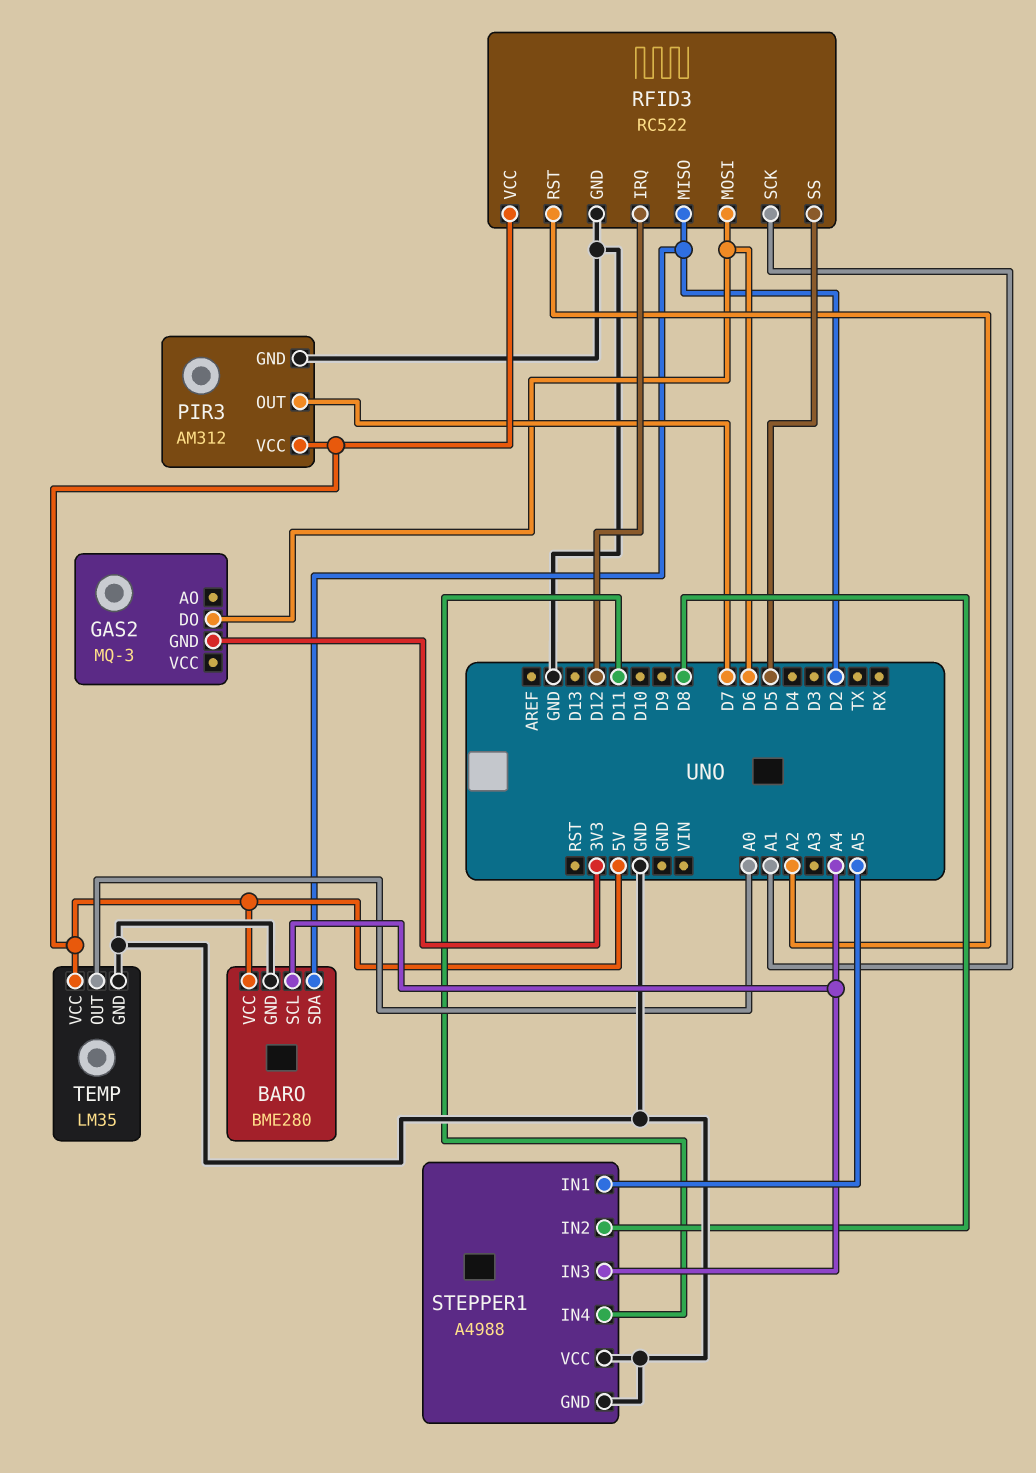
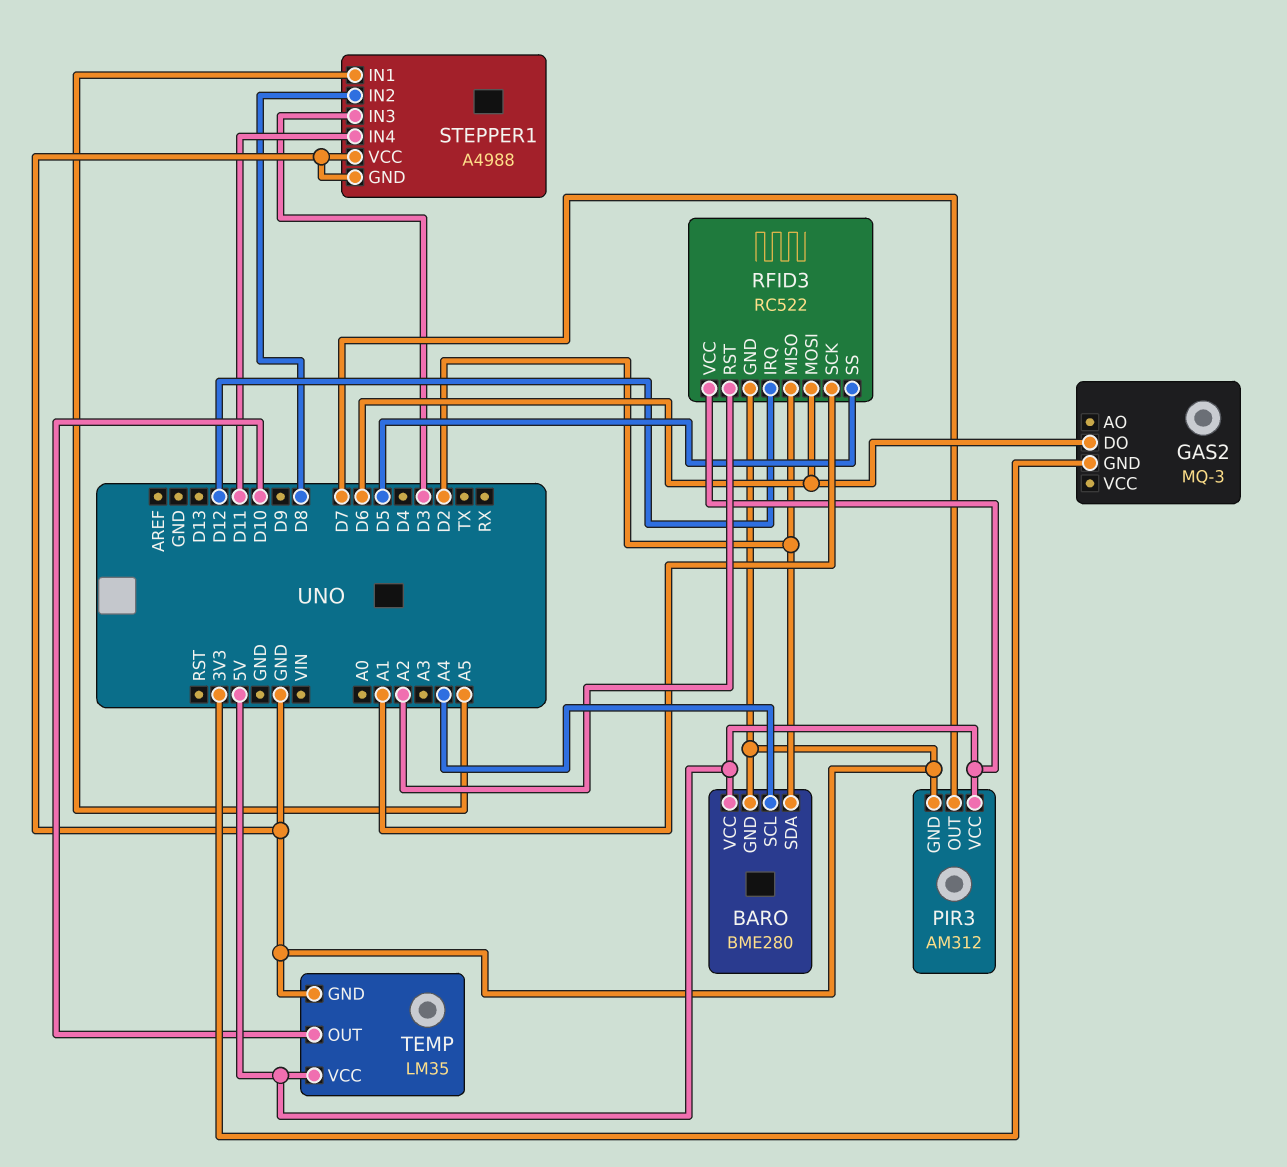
STEPPER1 pin IN3: A4 -> D3
TEMP pin OUT: A0 -> D10

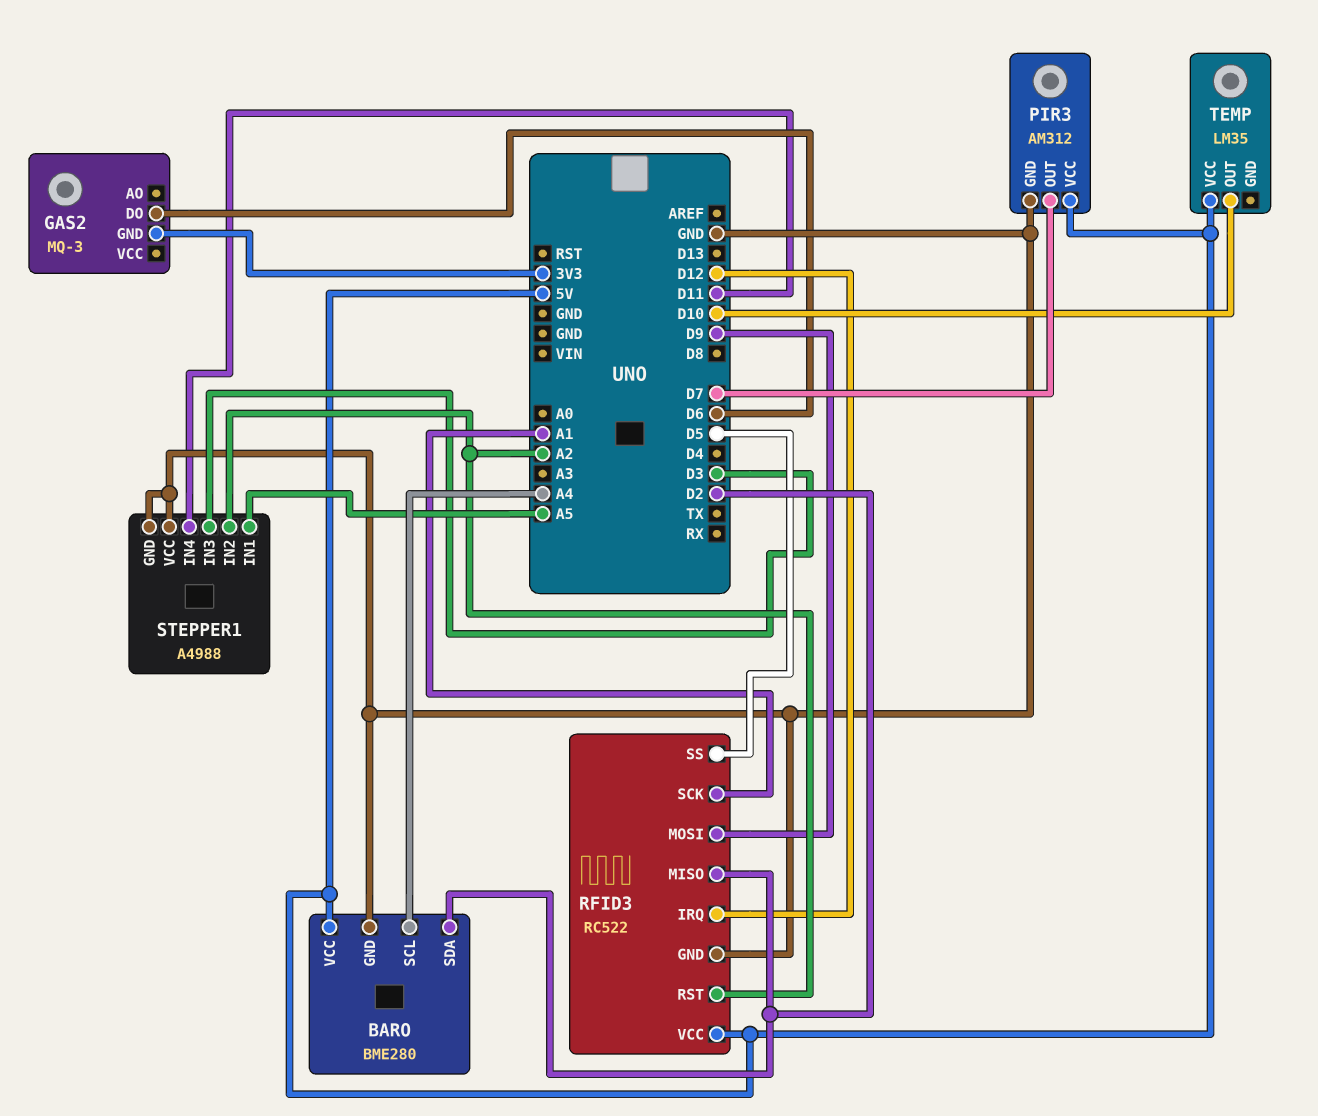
RFID3 pin MOSI: D6 -> D9
STEPPER1 pin IN2: D8 -> A2
TEMP pin GND: GND -> none

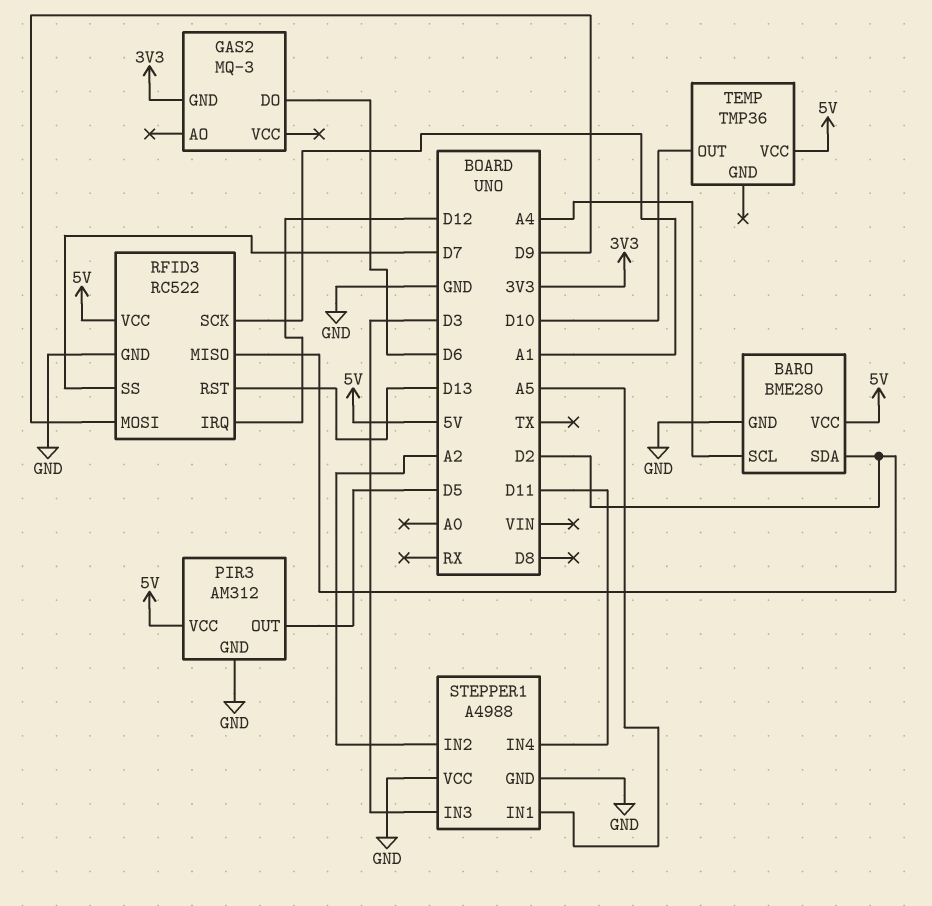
PIR3 pin OUT: D7 -> D5
RFID3 pin RST: A2 -> D13
RFID3 pin SS: D5 -> D7
TEMP: LM35 -> TMP36

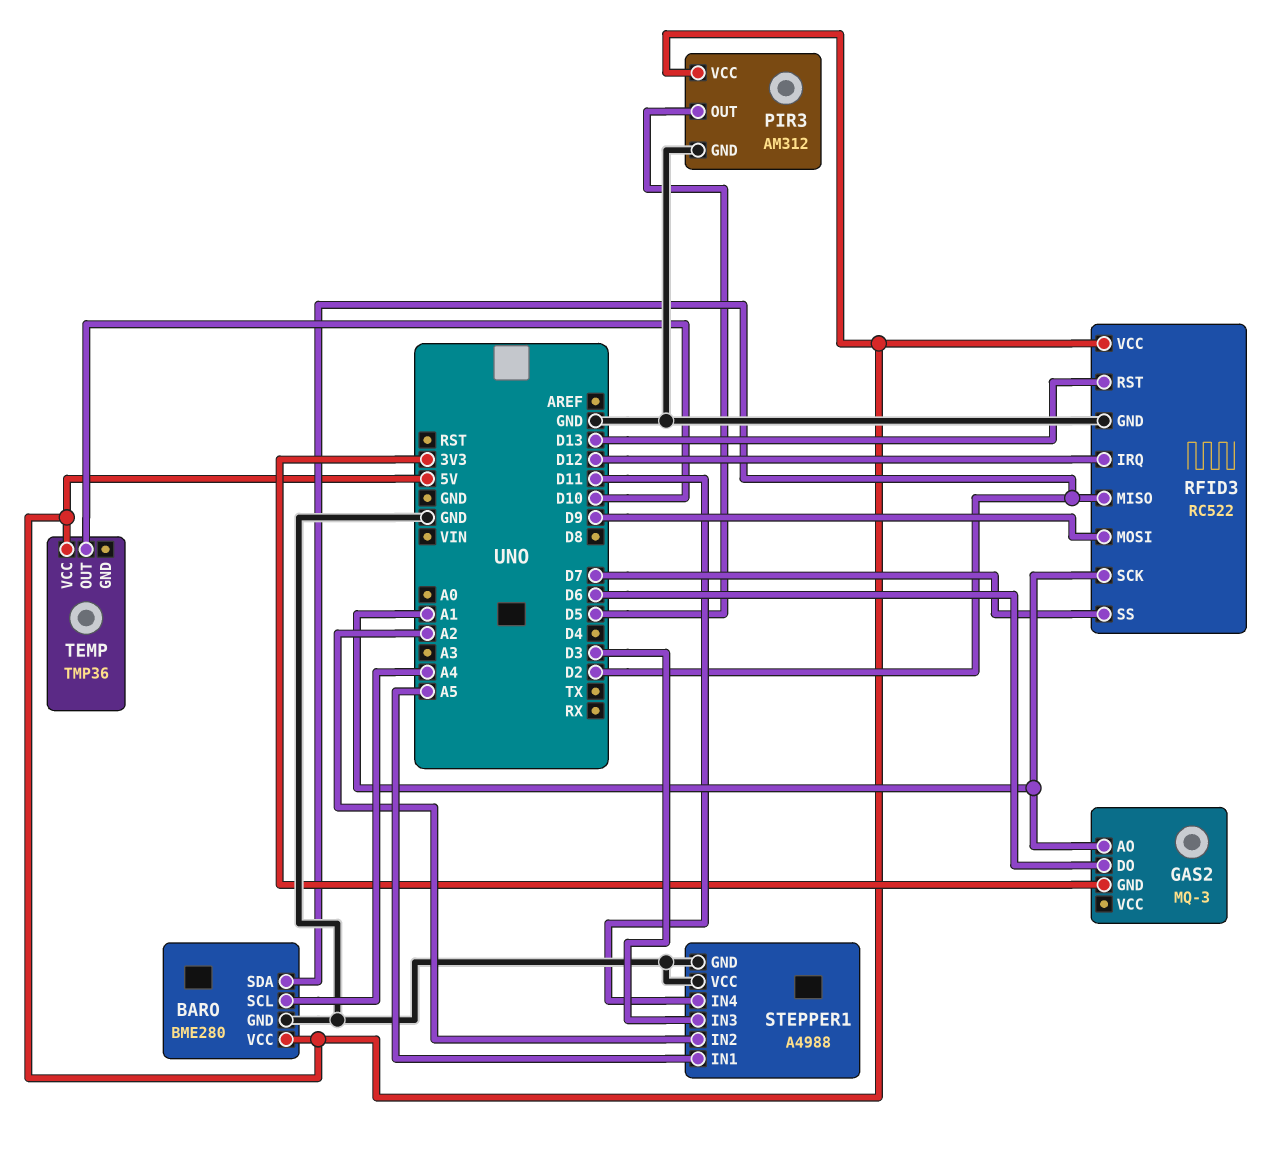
GAS2 pin AO: none -> A1

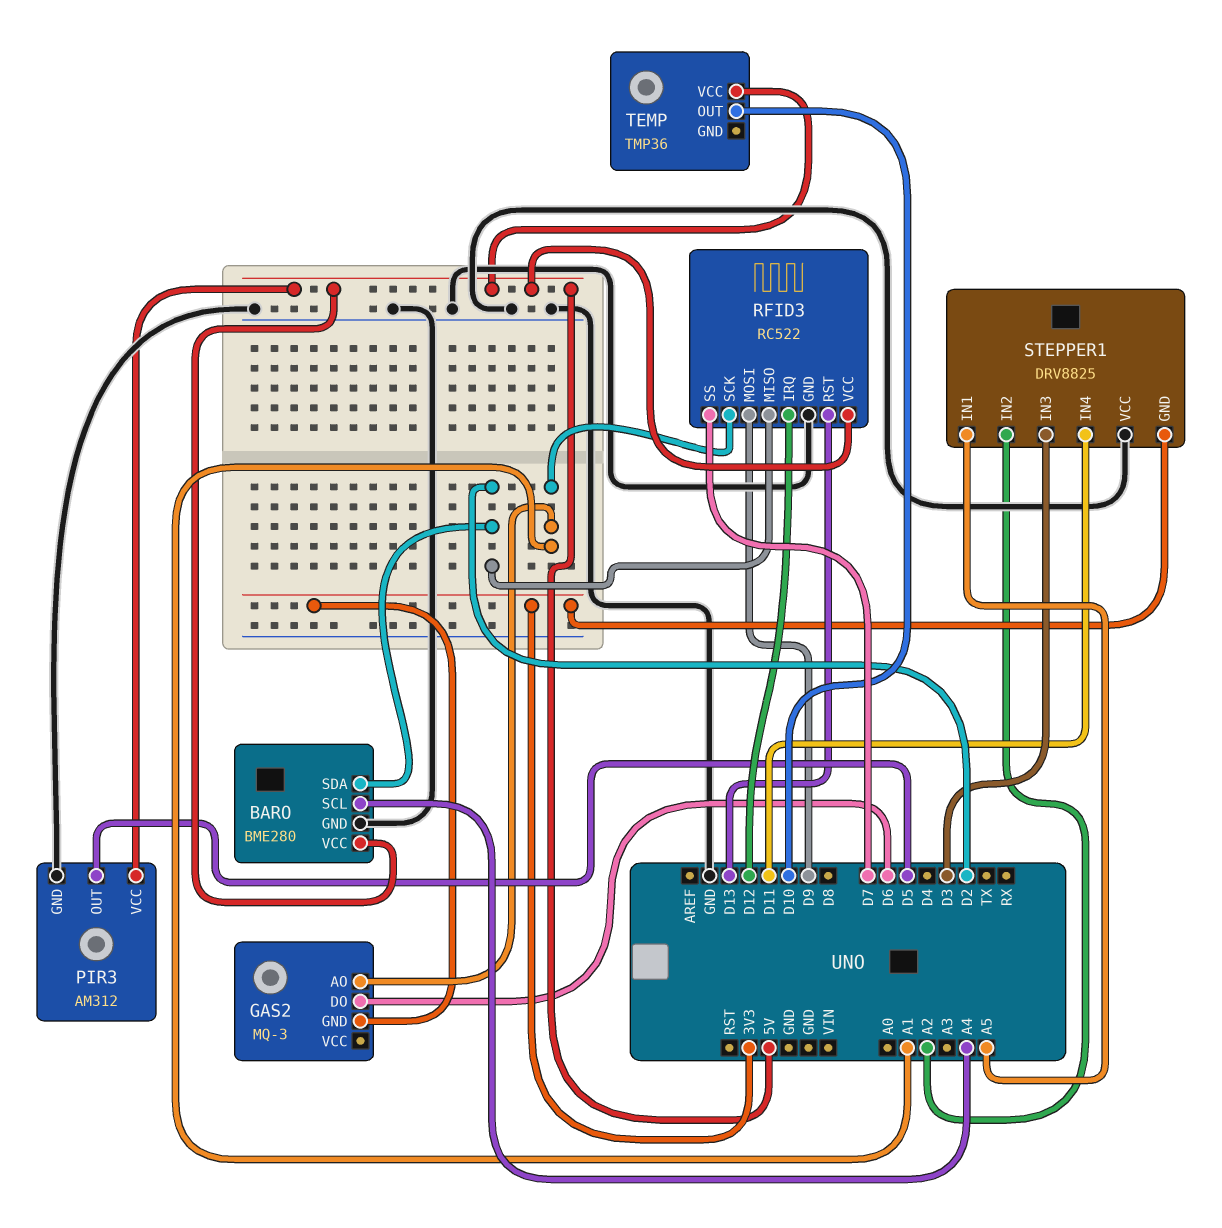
STEPPER1: A4988 -> DRV8825
STEPPER1 pin GND: GND -> 3V3

